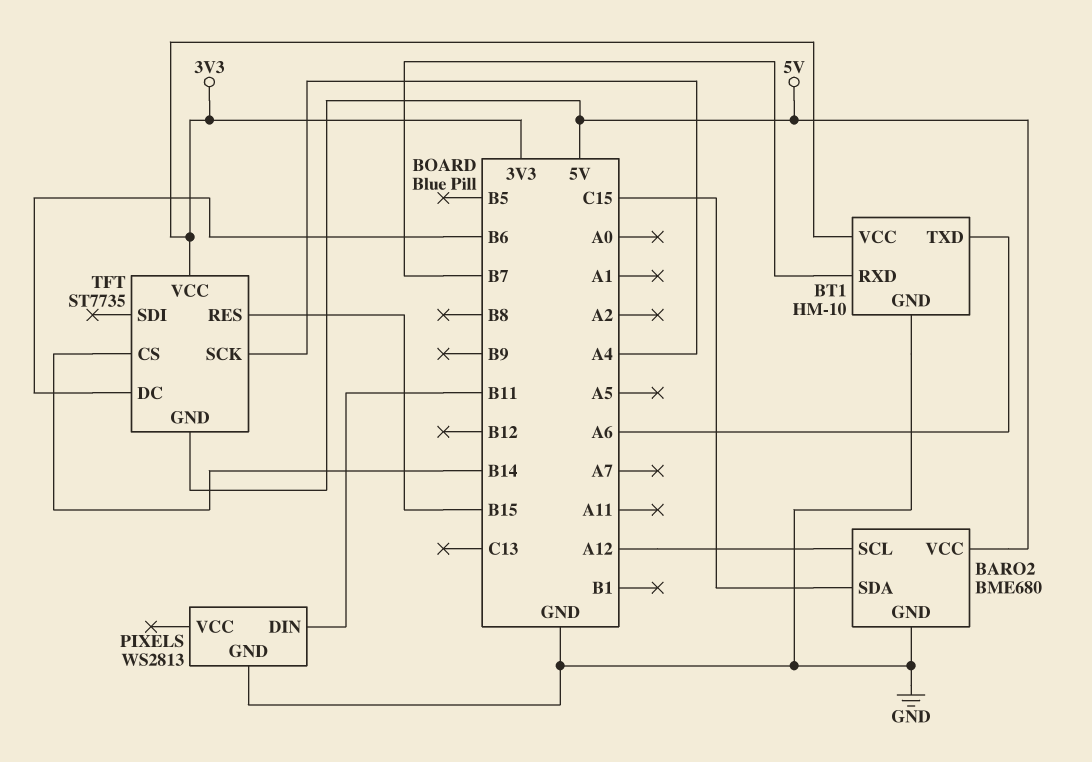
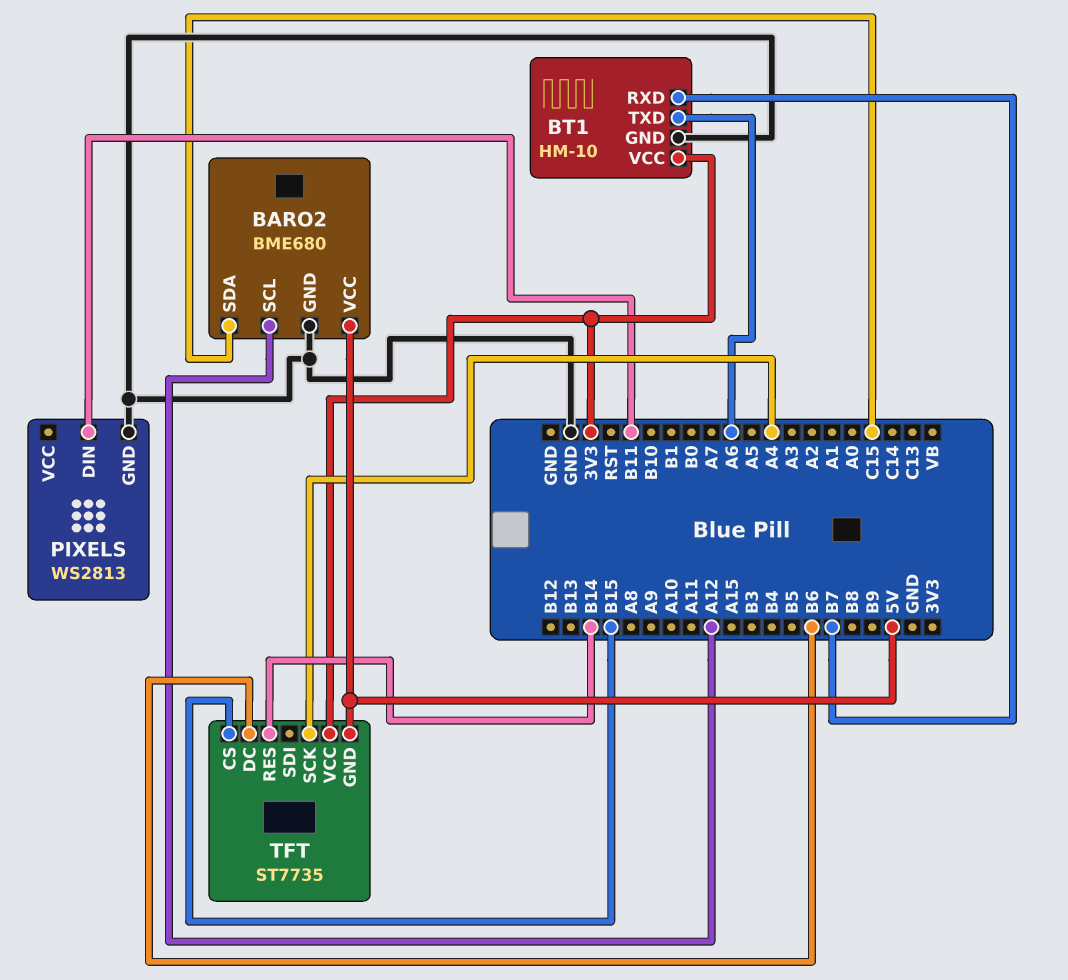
TFT pin CS: B14 -> B15
TFT pin RES: B15 -> B14

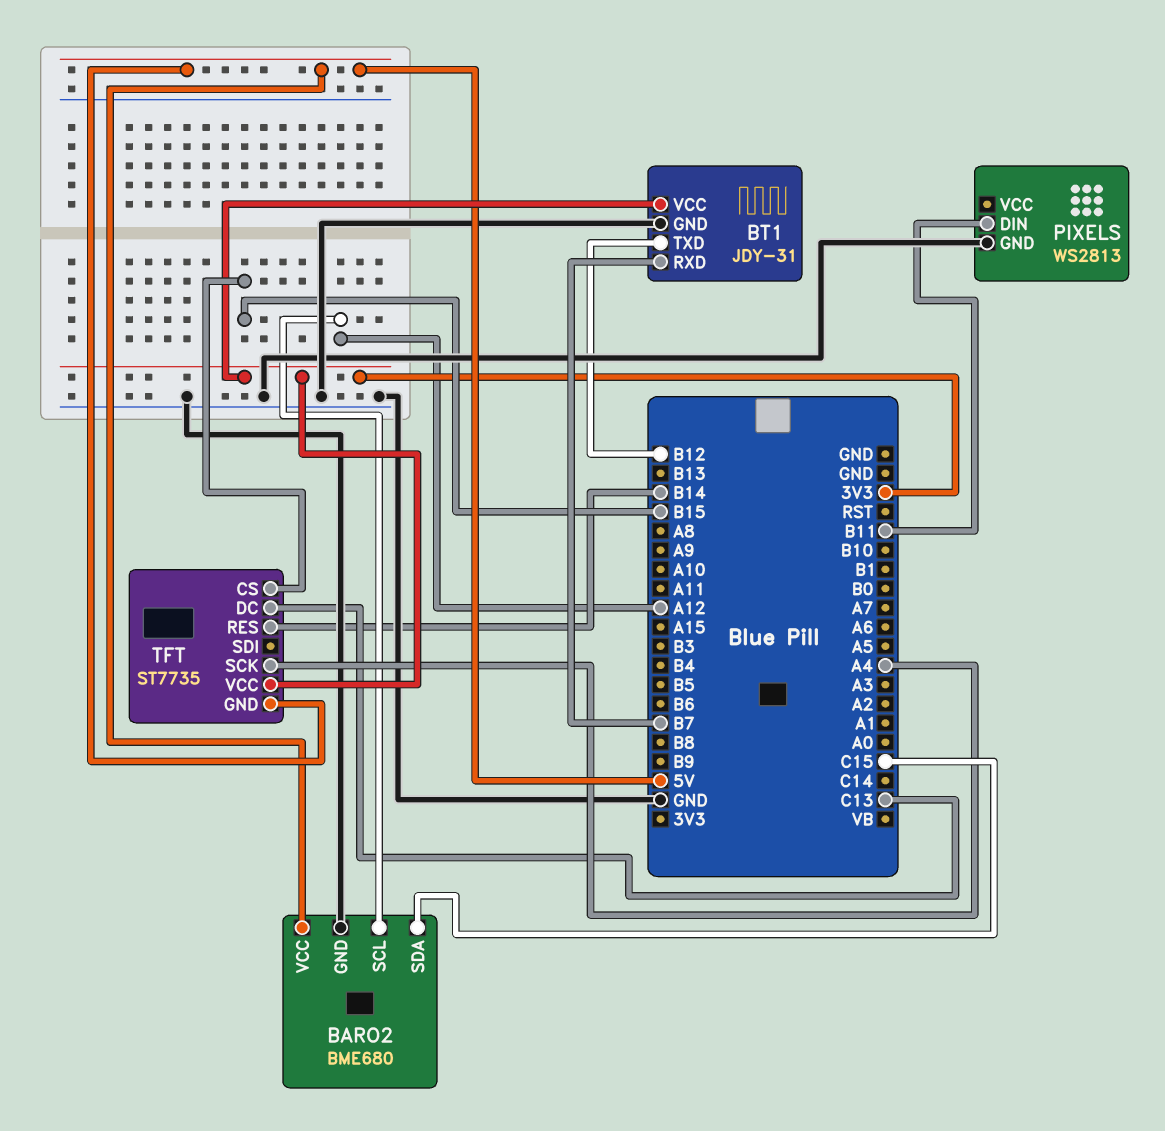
BT1: HM-10 -> JDY-31
BT1 pin TXD: A6 -> B12
TFT pin DC: B6 -> C13

